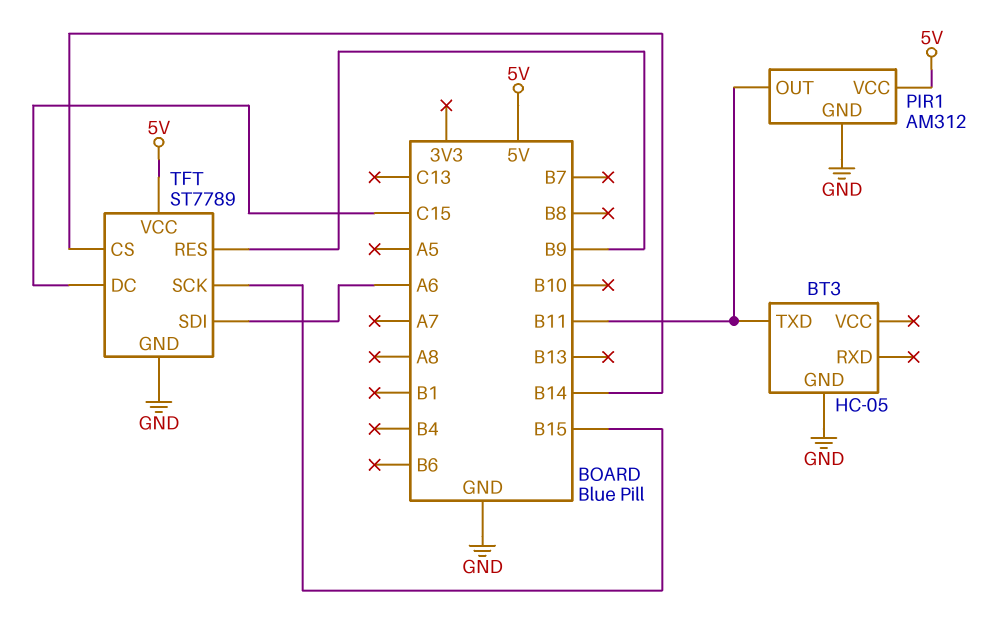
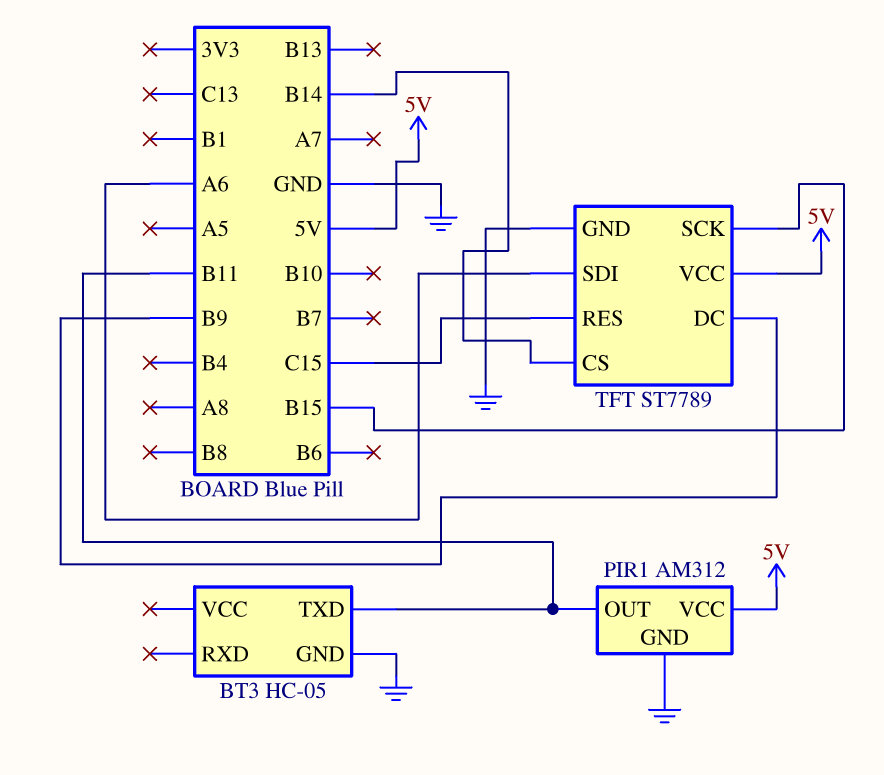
TFT pin DC: C15 -> B9
TFT pin RES: B9 -> C15

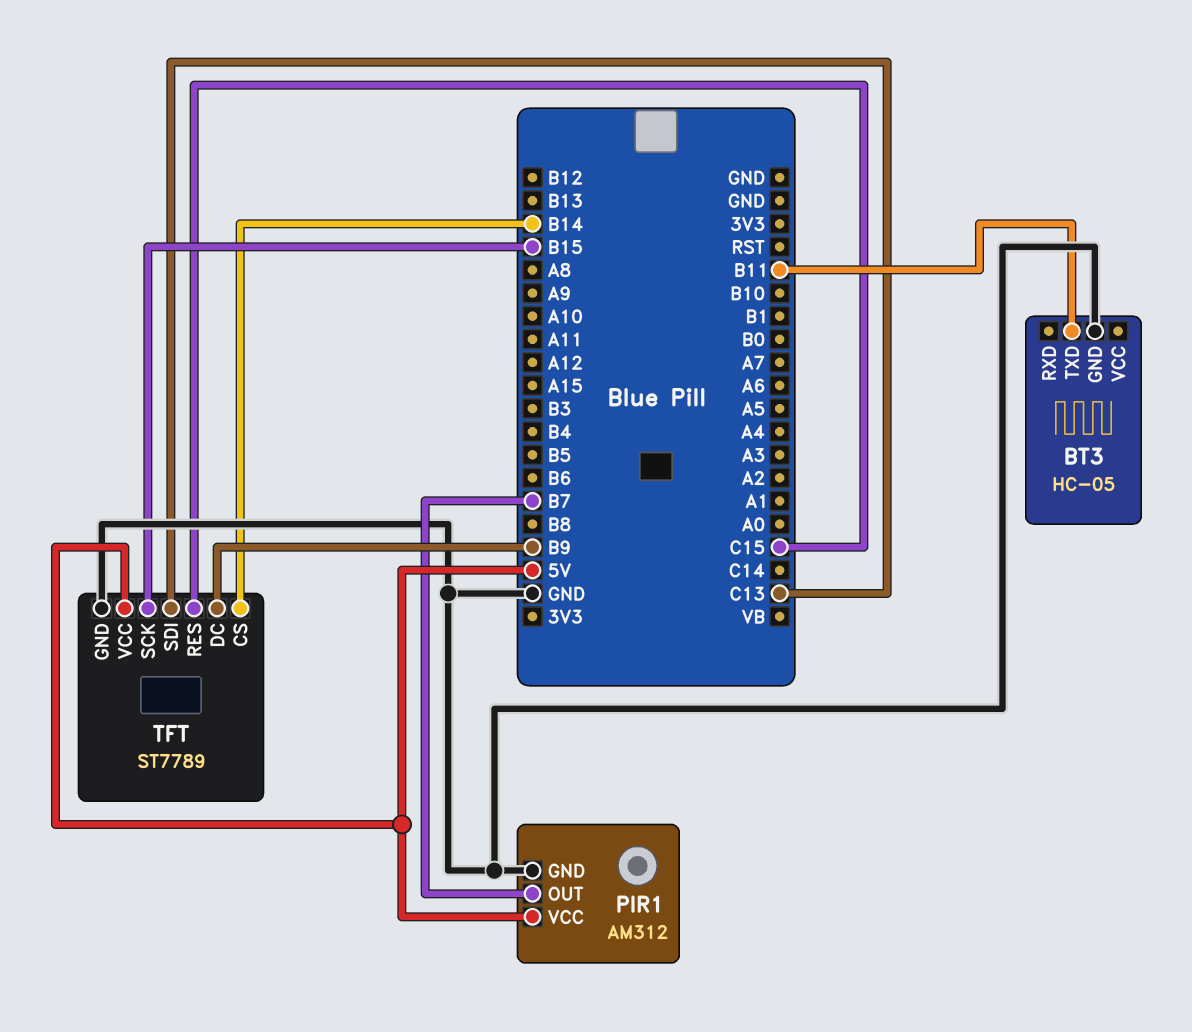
PIR1 pin OUT: B11 -> B7
TFT pin SDI: A6 -> C13

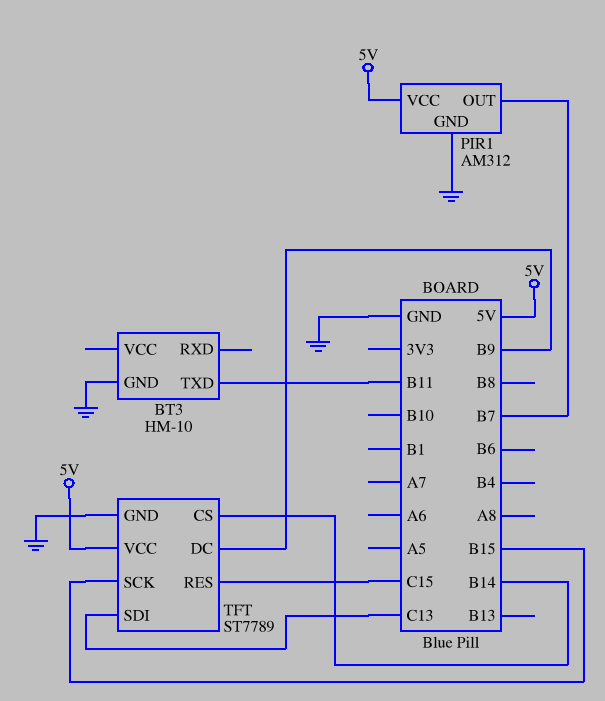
BT3: HC-05 -> HM-10

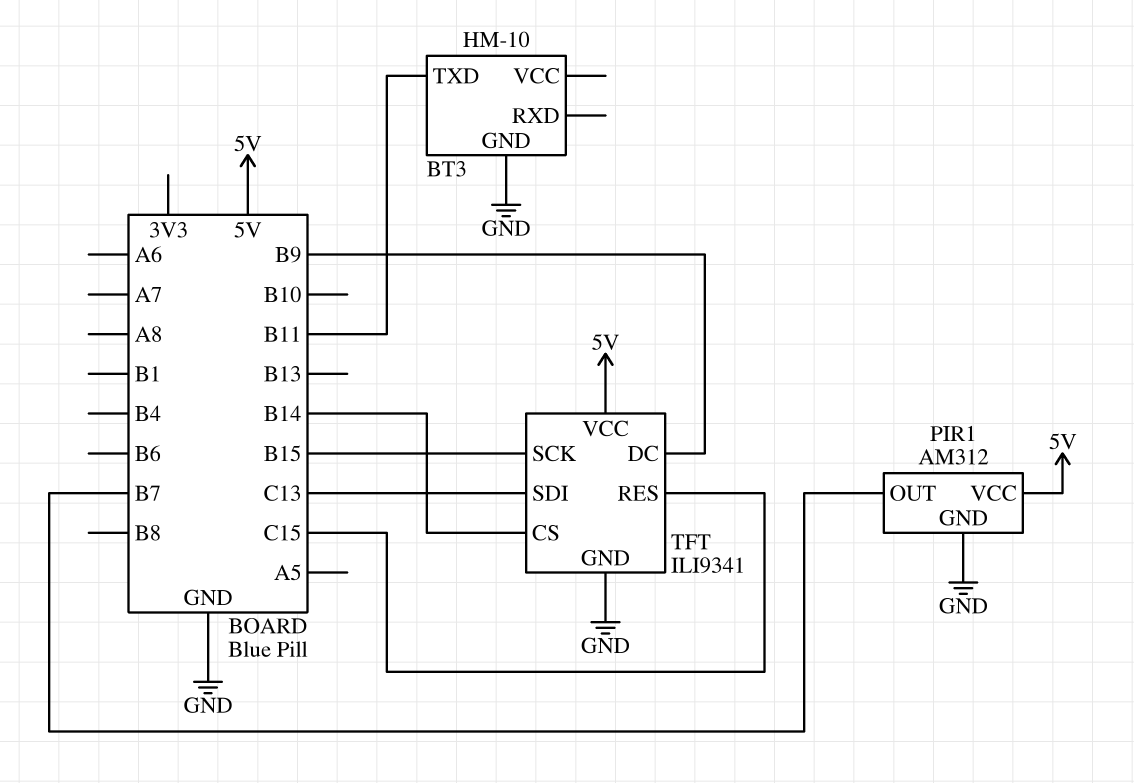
TFT: ST7789 -> ILI9341

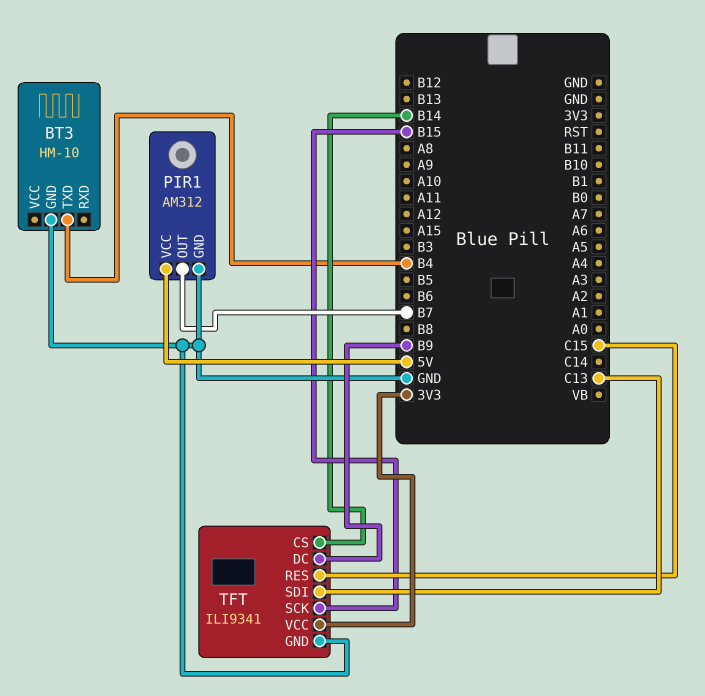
BT3 pin TXD: B11 -> B4
TFT pin VCC: 5V -> 3V3

